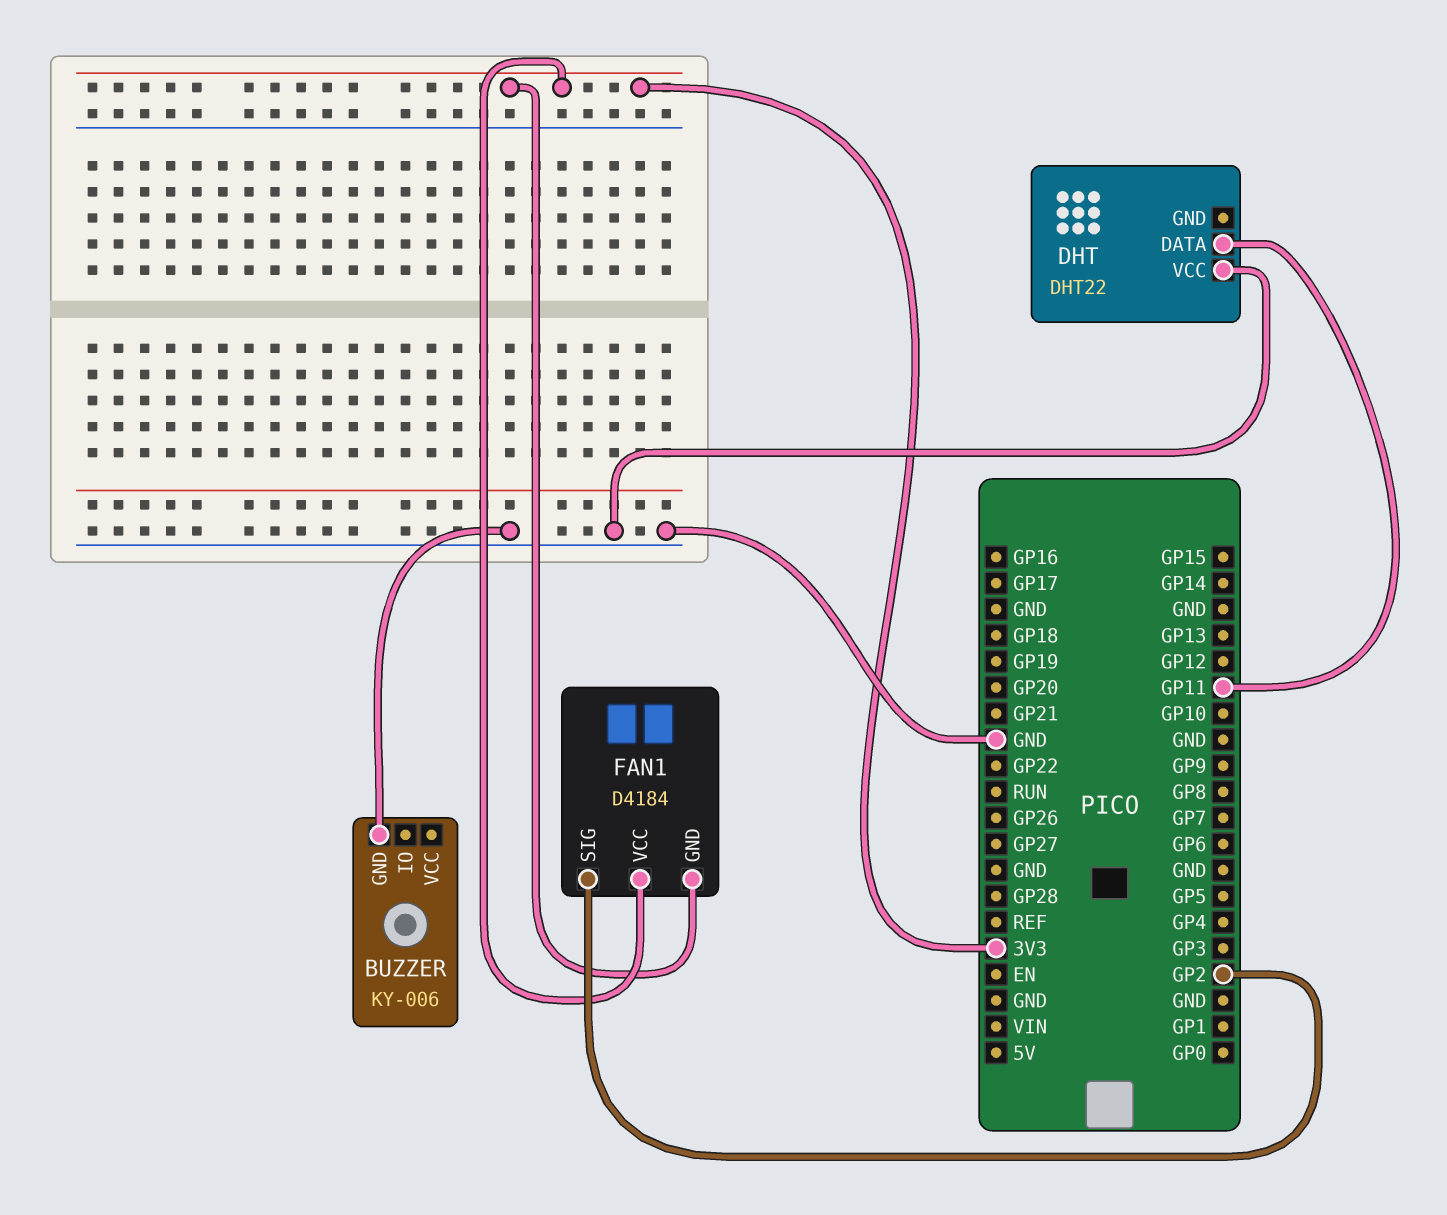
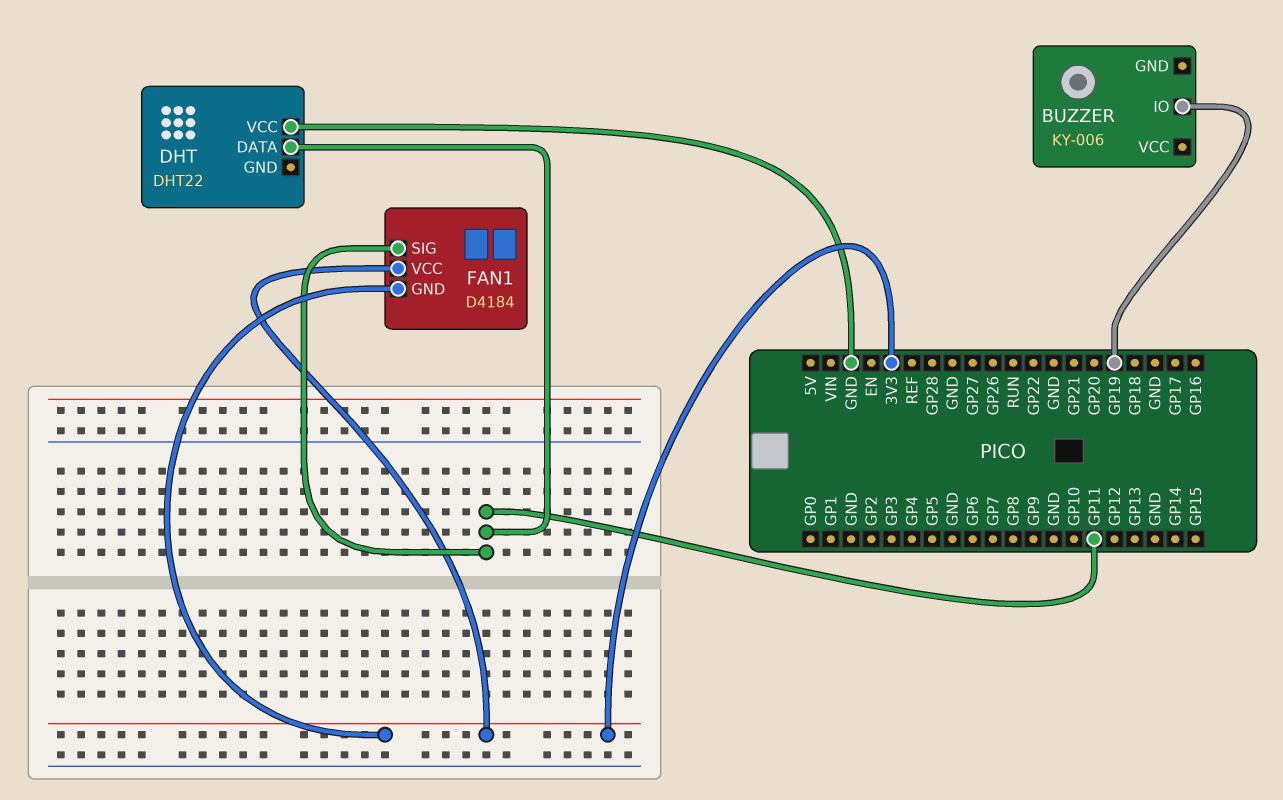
BUZZER pin GND: GND -> none
BUZZER pin IO: none -> GP19
FAN1 pin SIG: GP2 -> GP11

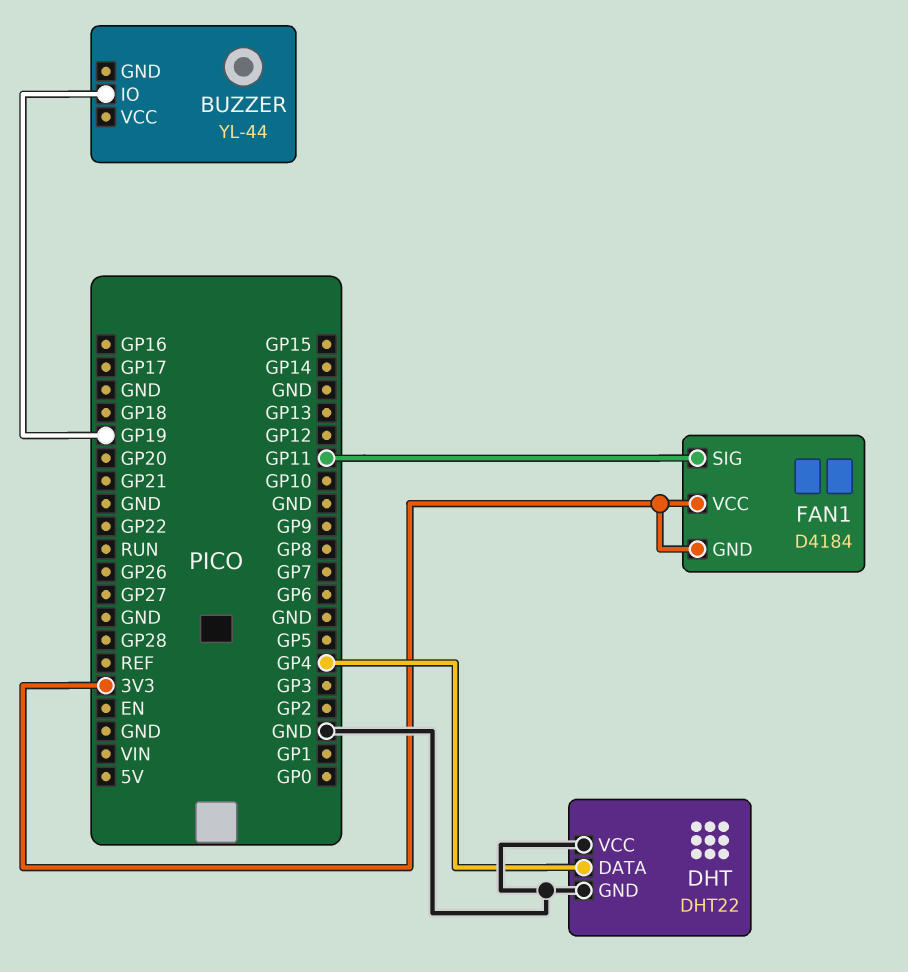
BUZZER: KY-006 -> YL-44
DHT pin DATA: GP11 -> GP4
DHT pin GND: none -> GND

